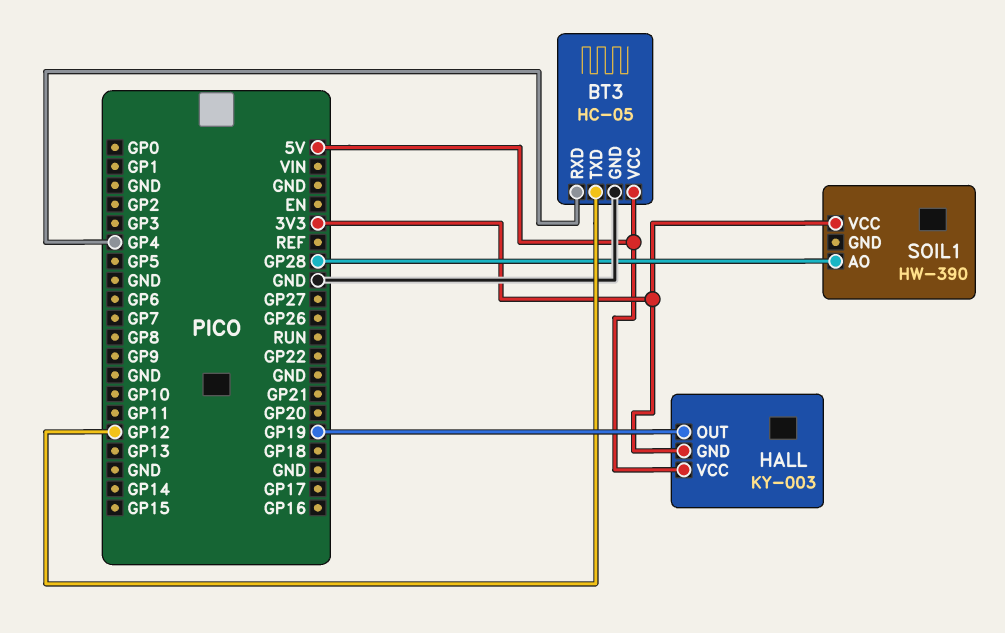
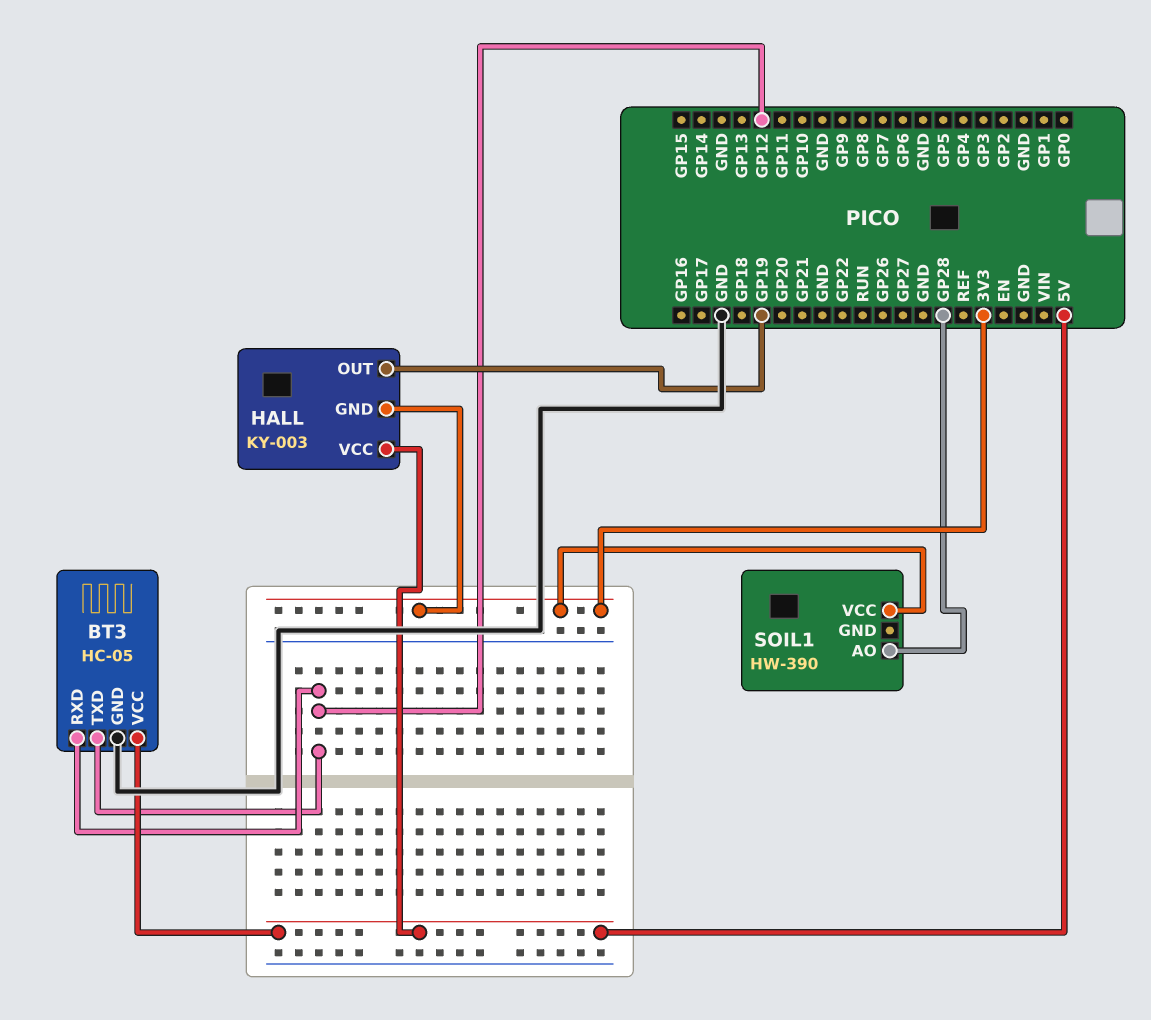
BT3 pin RXD: GP4 -> GP12

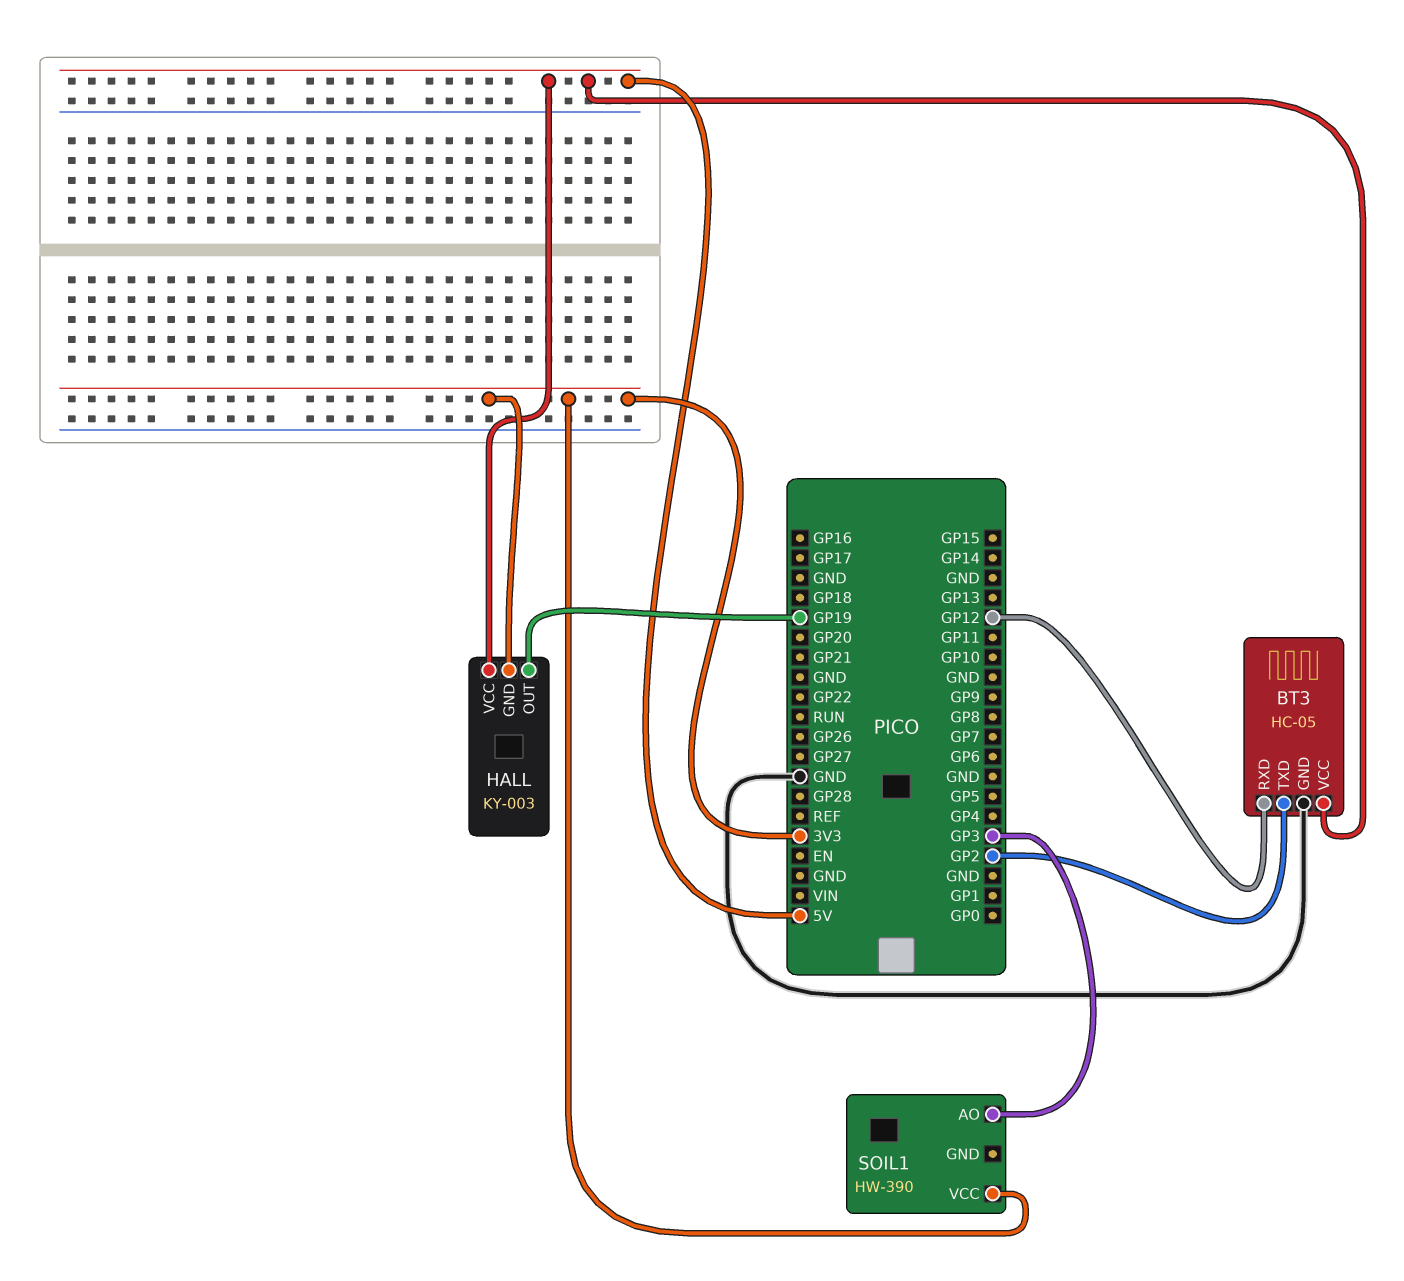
BT3 pin TXD: GP12 -> GP2
SOIL1 pin AO: GP28 -> GP3

